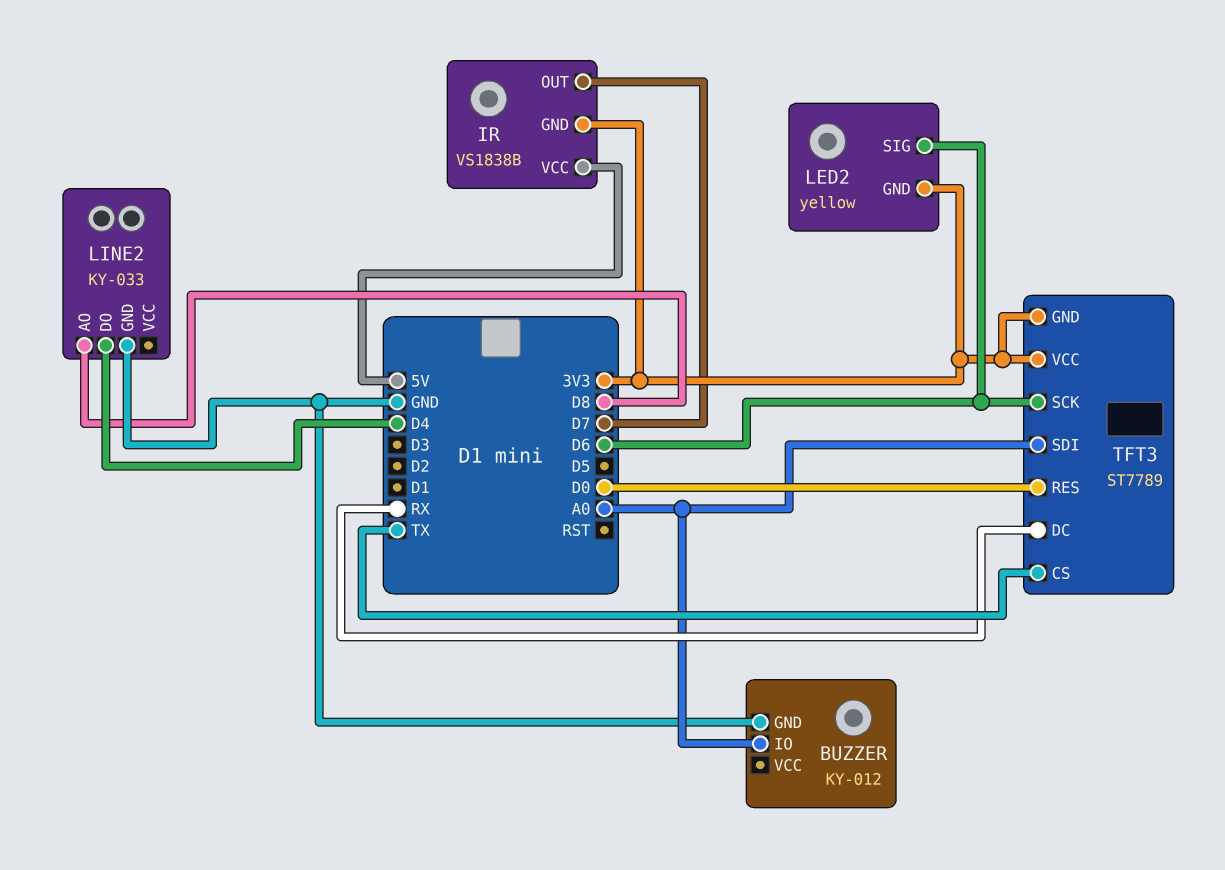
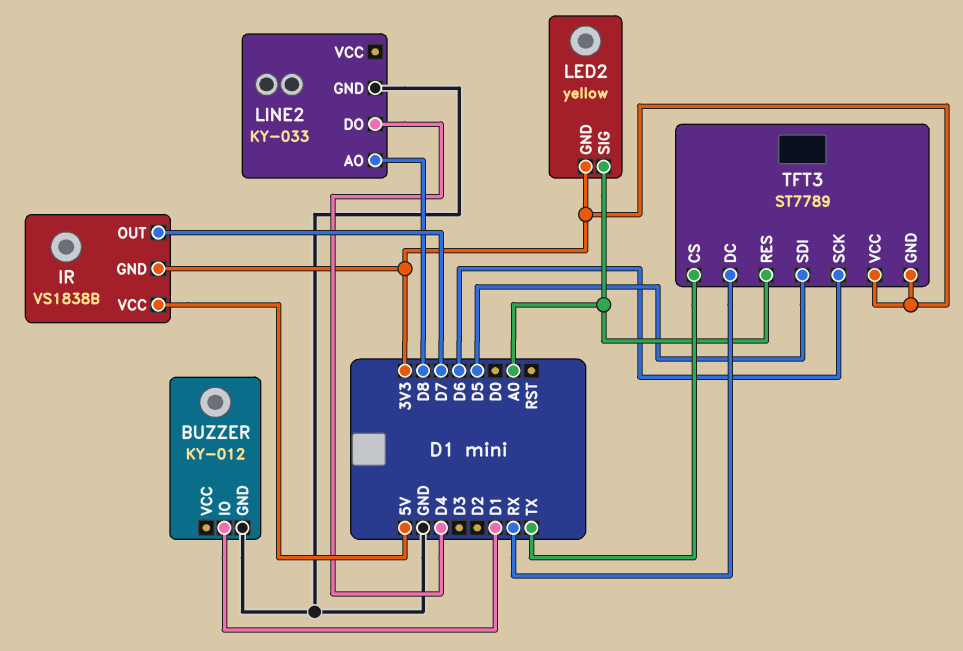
BUZZER pin IO: A0 -> D1
LED2 pin SIG: D6 -> A0
TFT3 pin RES: D0 -> A0
TFT3 pin SDI: A0 -> D5

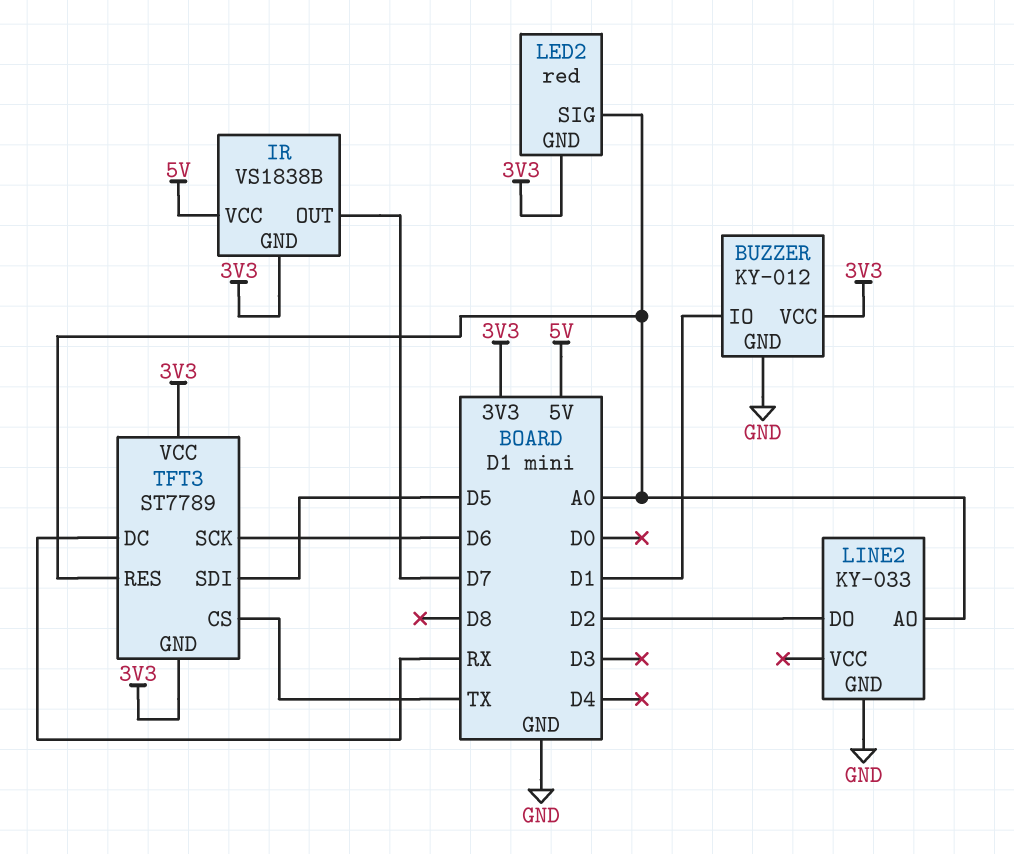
BUZZER pin VCC: none -> 3V3
LED2: yellow -> red
LINE2 pin AO: D8 -> A0
LINE2 pin DO: D4 -> D2

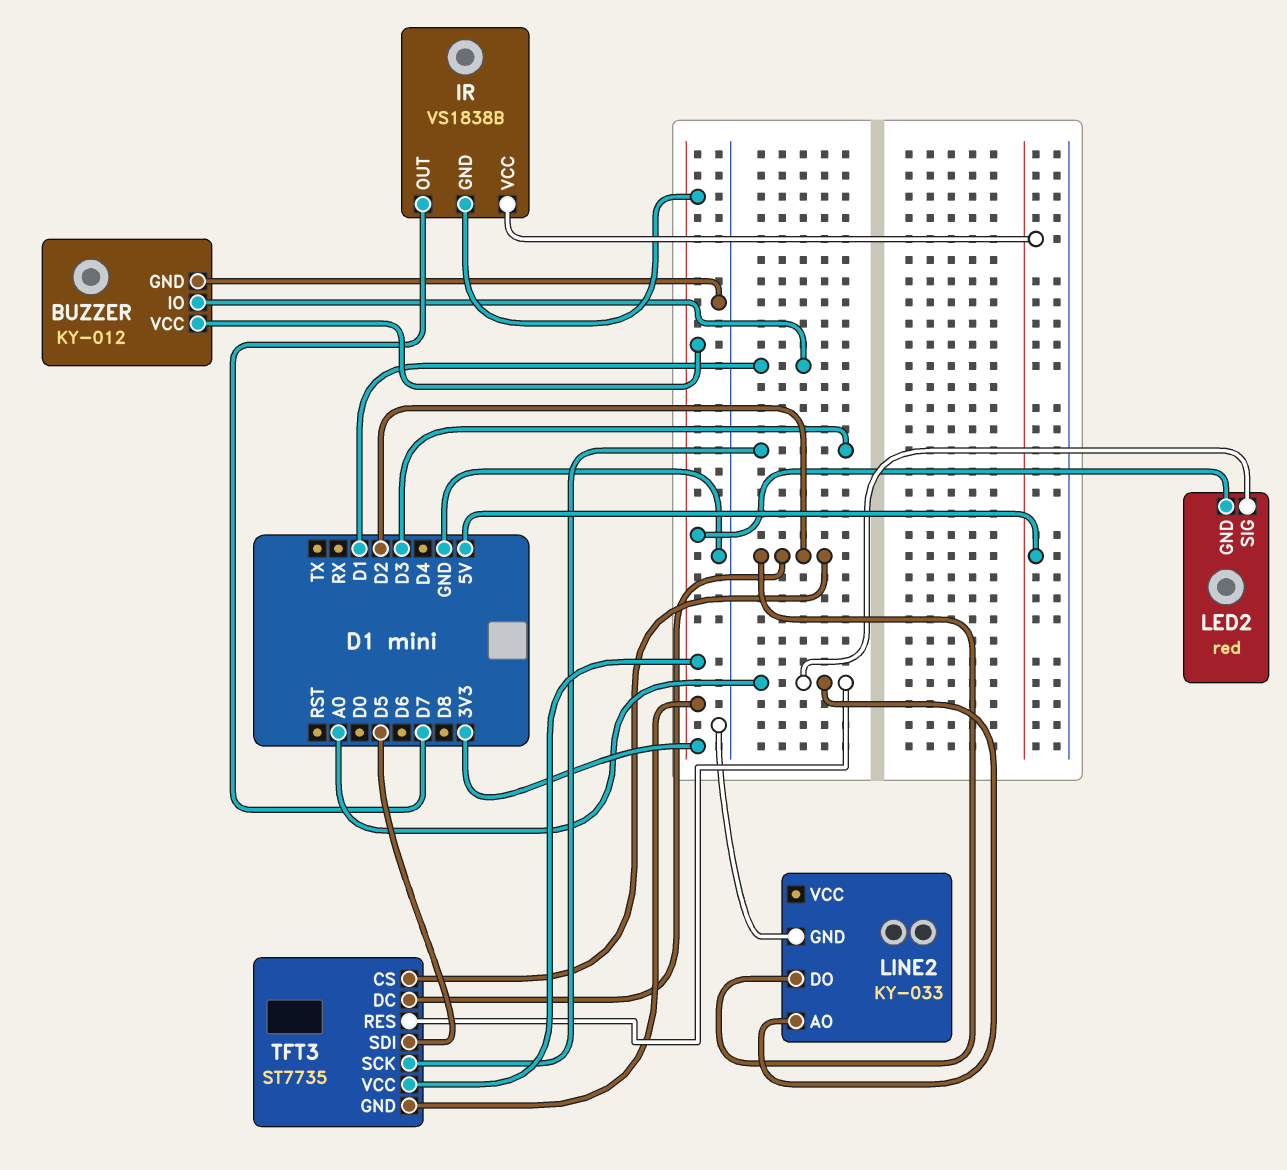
TFT3: ST7789 -> ST7735
TFT3 pin CS: TX -> D2
TFT3 pin DC: RX -> D2
TFT3 pin SCK: D6 -> D3

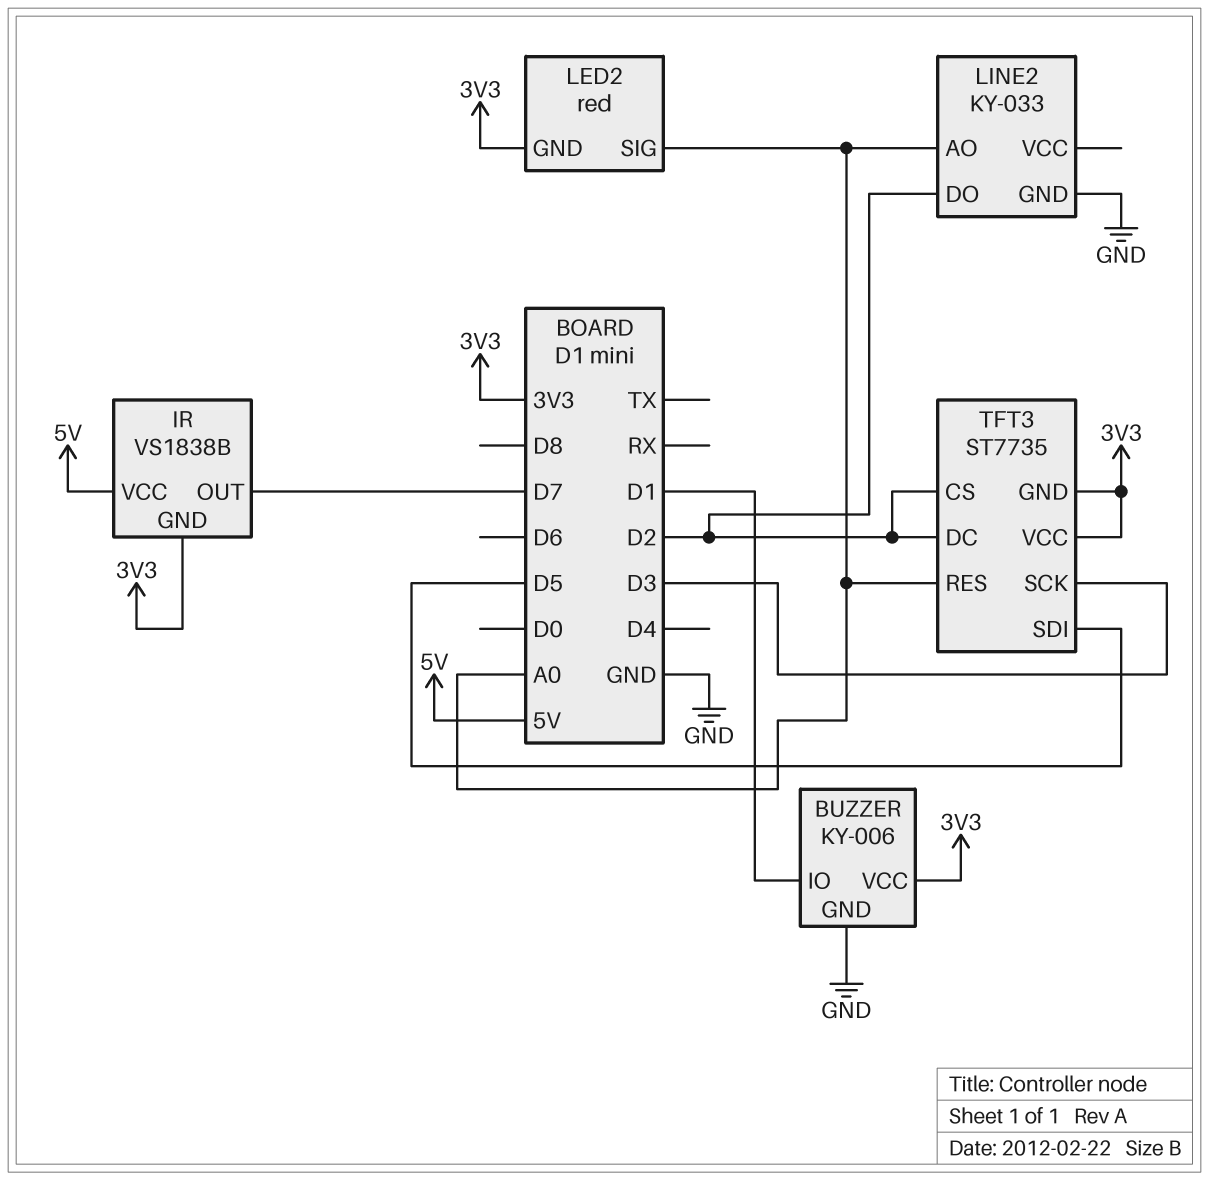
BUZZER: KY-012 -> KY-006

